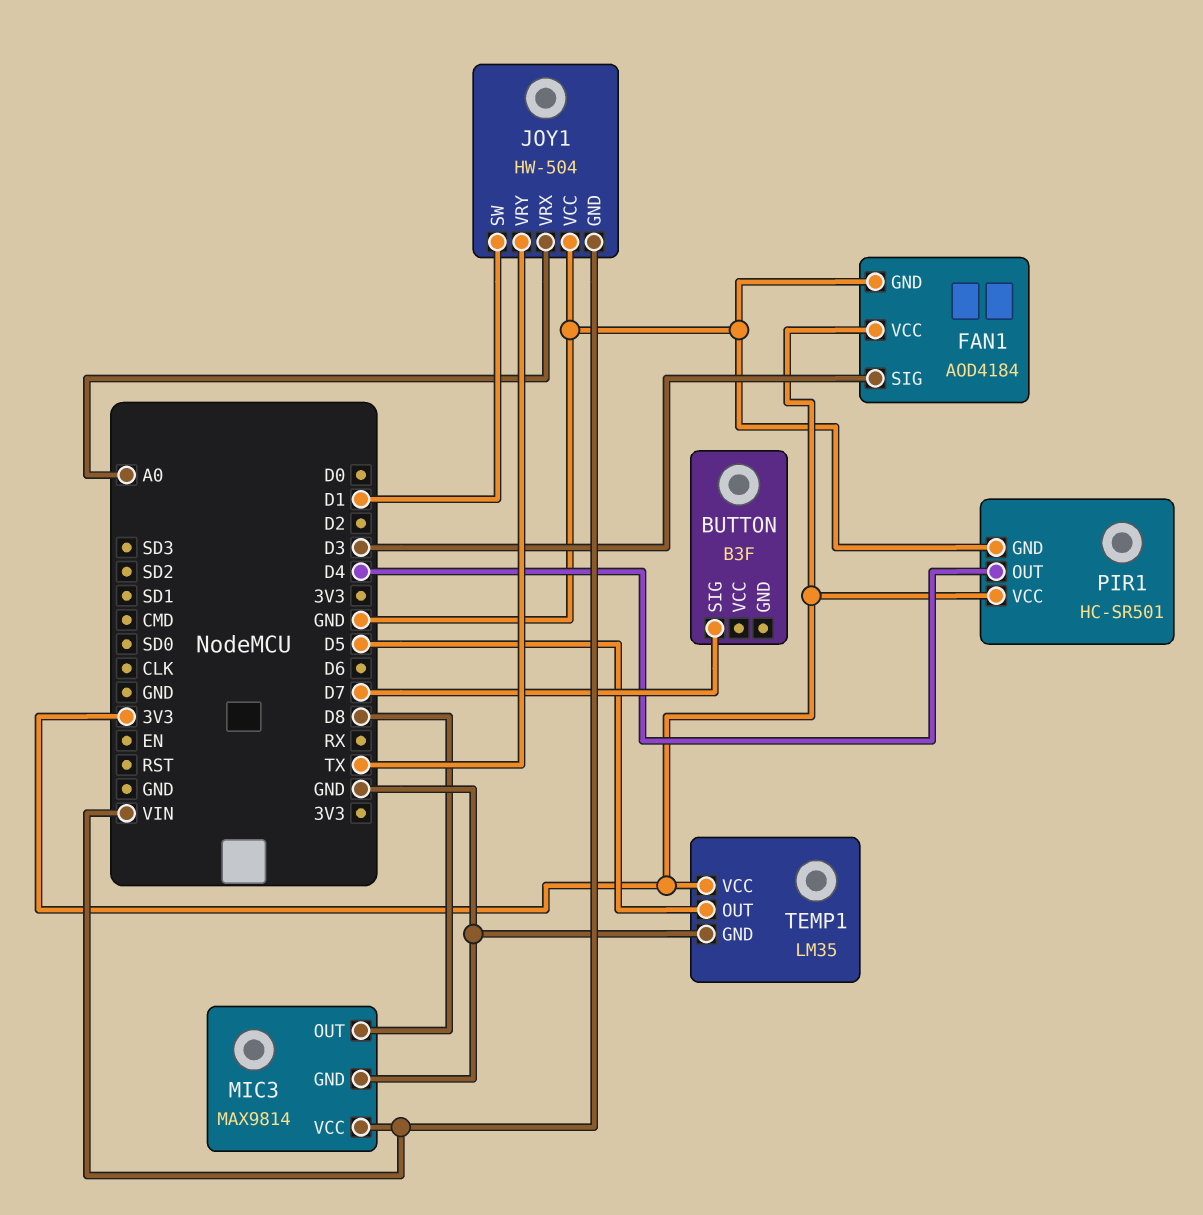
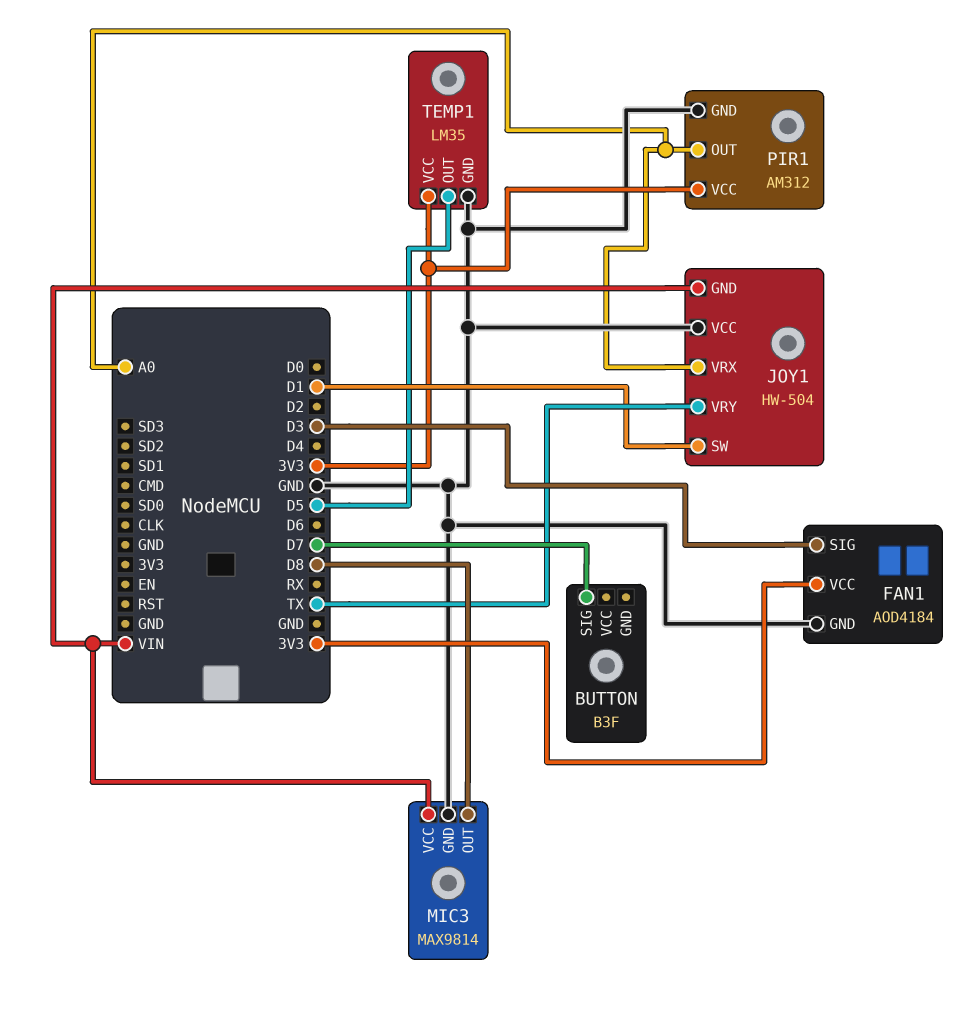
PIR1: HC-SR501 -> AM312
PIR1 pin OUT: D4 -> A0

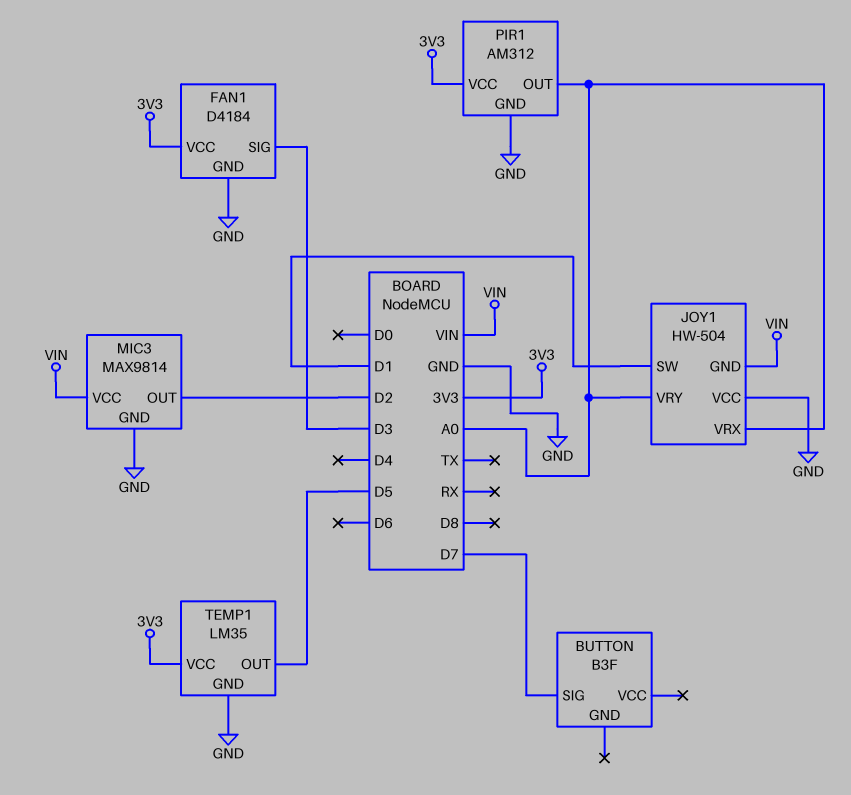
FAN1: AOD4184 -> D4184
JOY1 pin VRY: TX -> A0
MIC3 pin OUT: D8 -> D2

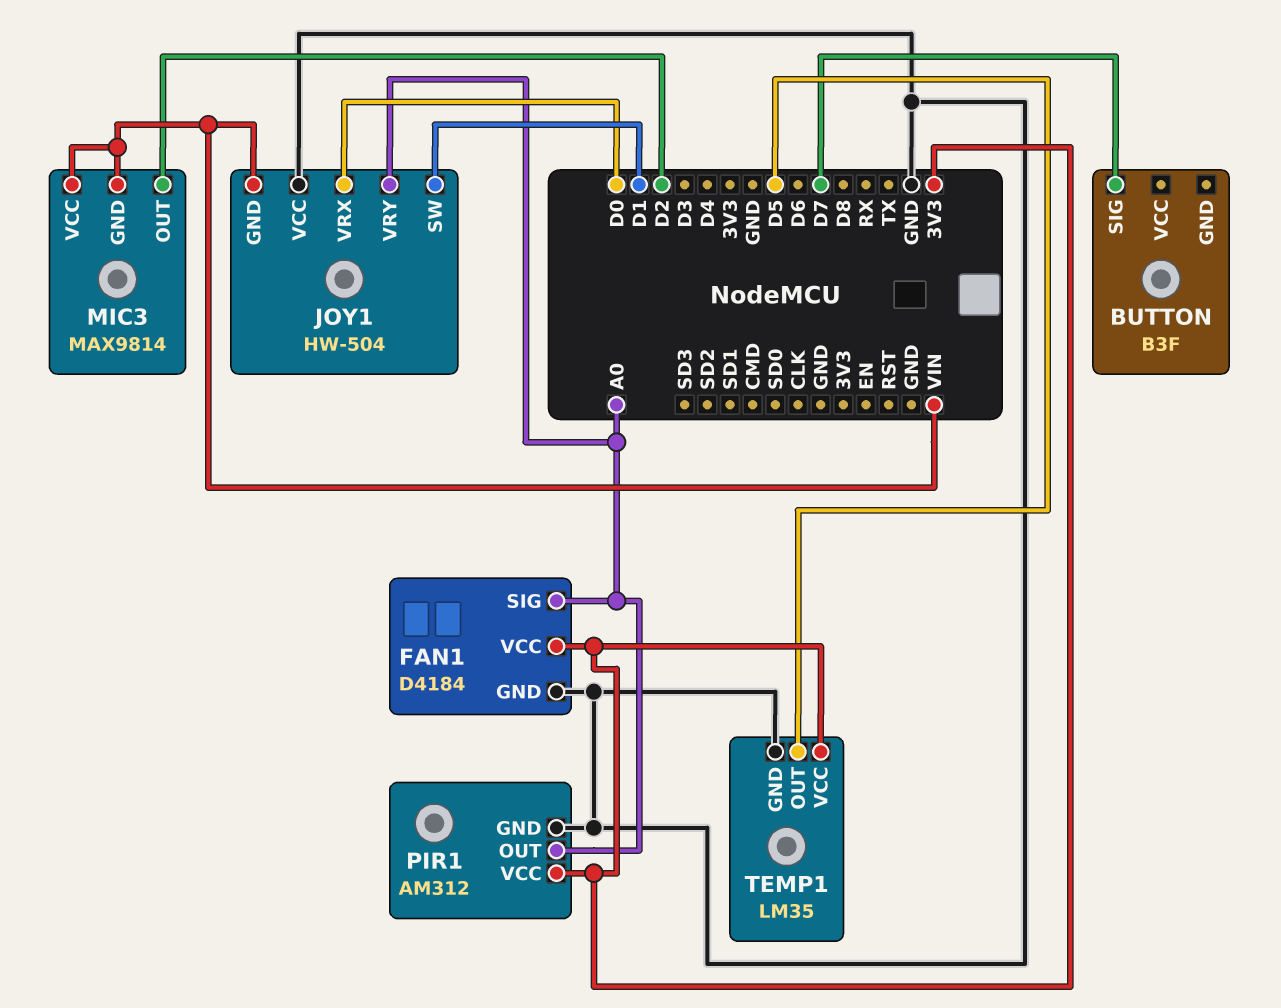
FAN1 pin SIG: D3 -> A0
JOY1 pin VRX: A0 -> D0
MIC3 pin GND: GND -> VIN

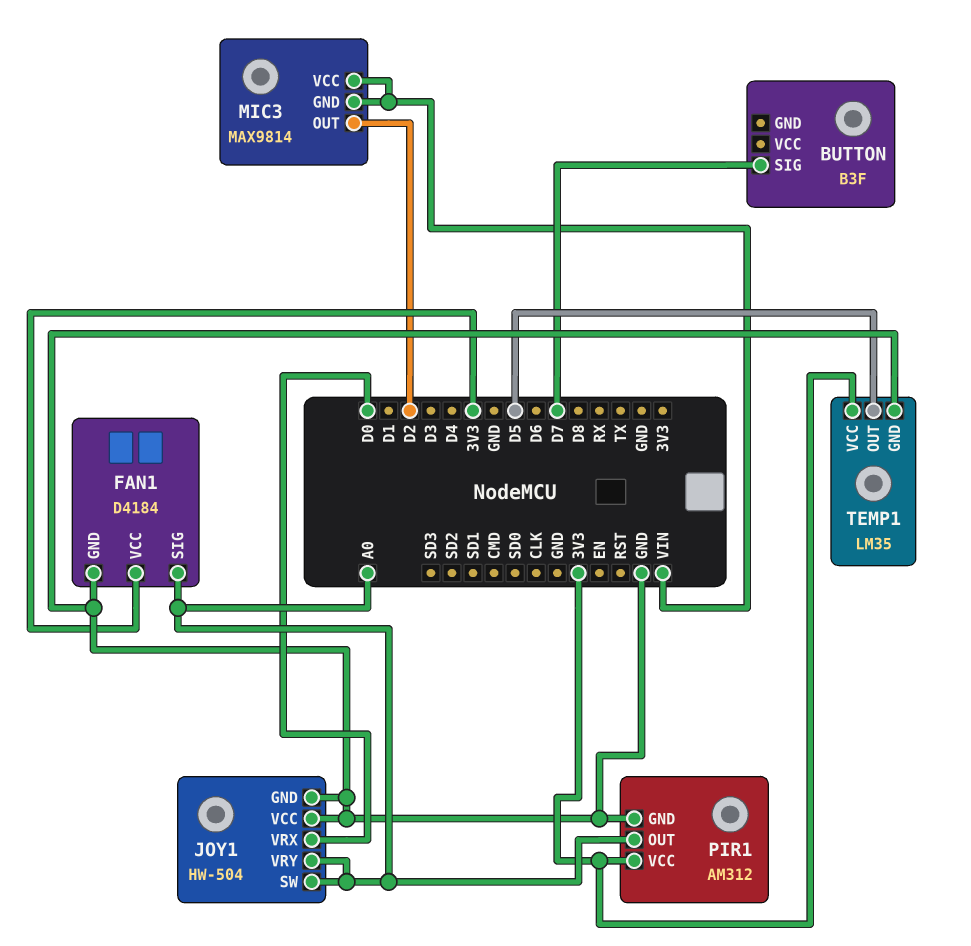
JOY1 pin GND: VIN -> GND
JOY1 pin SW: D1 -> A0

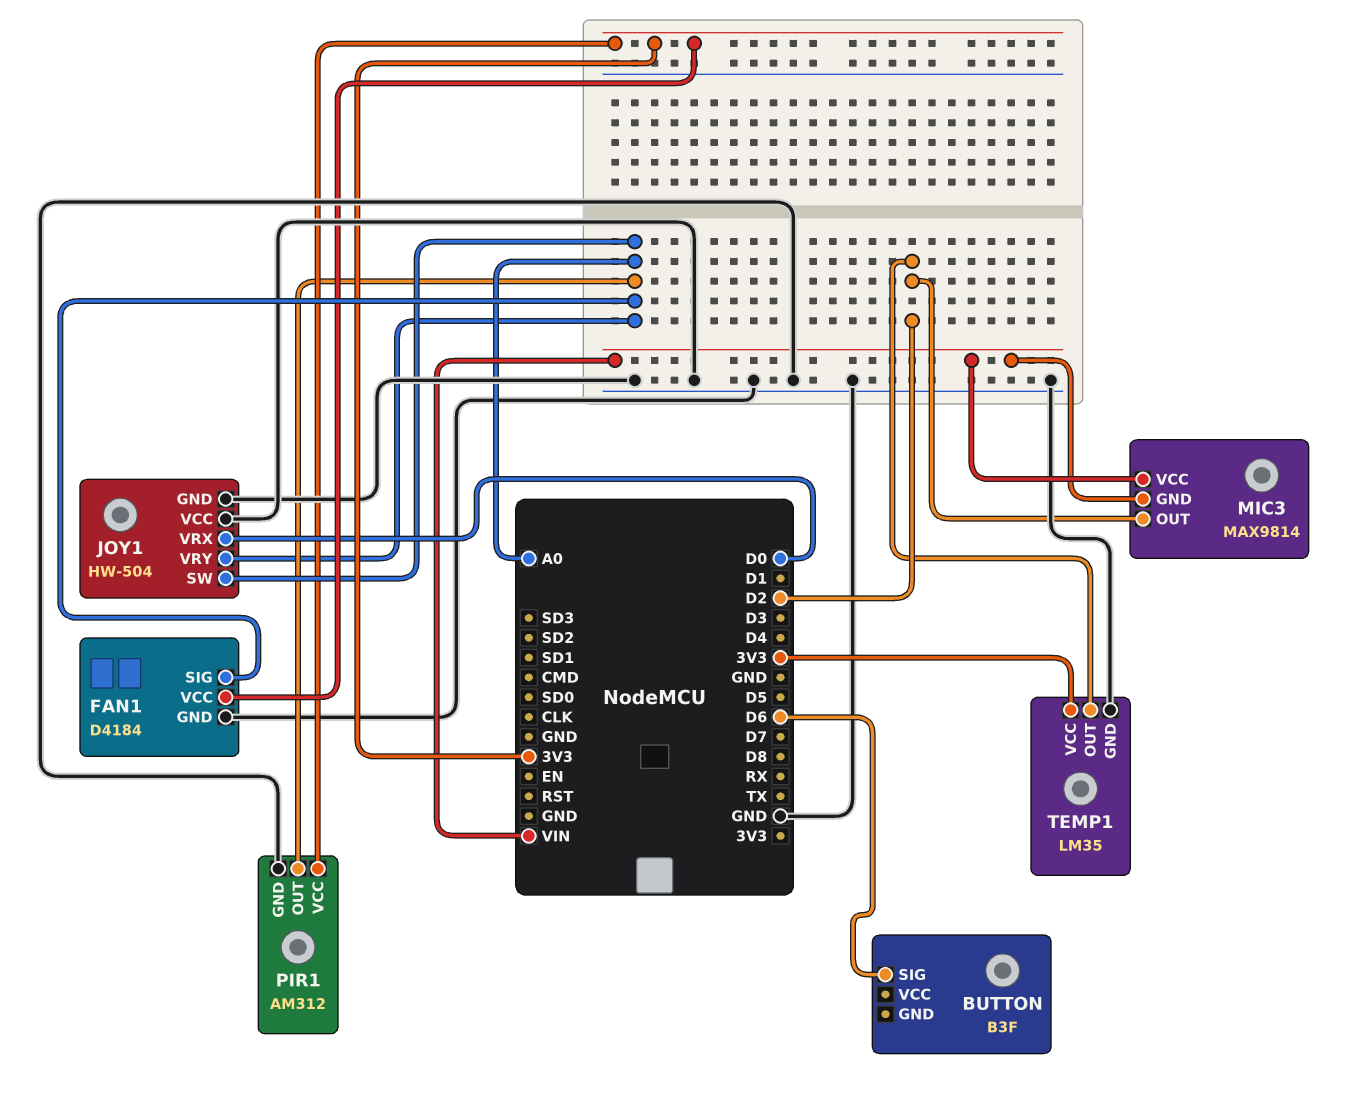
BUTTON pin SIG: D7 -> D6
TEMP1 pin OUT: D5 -> D2

